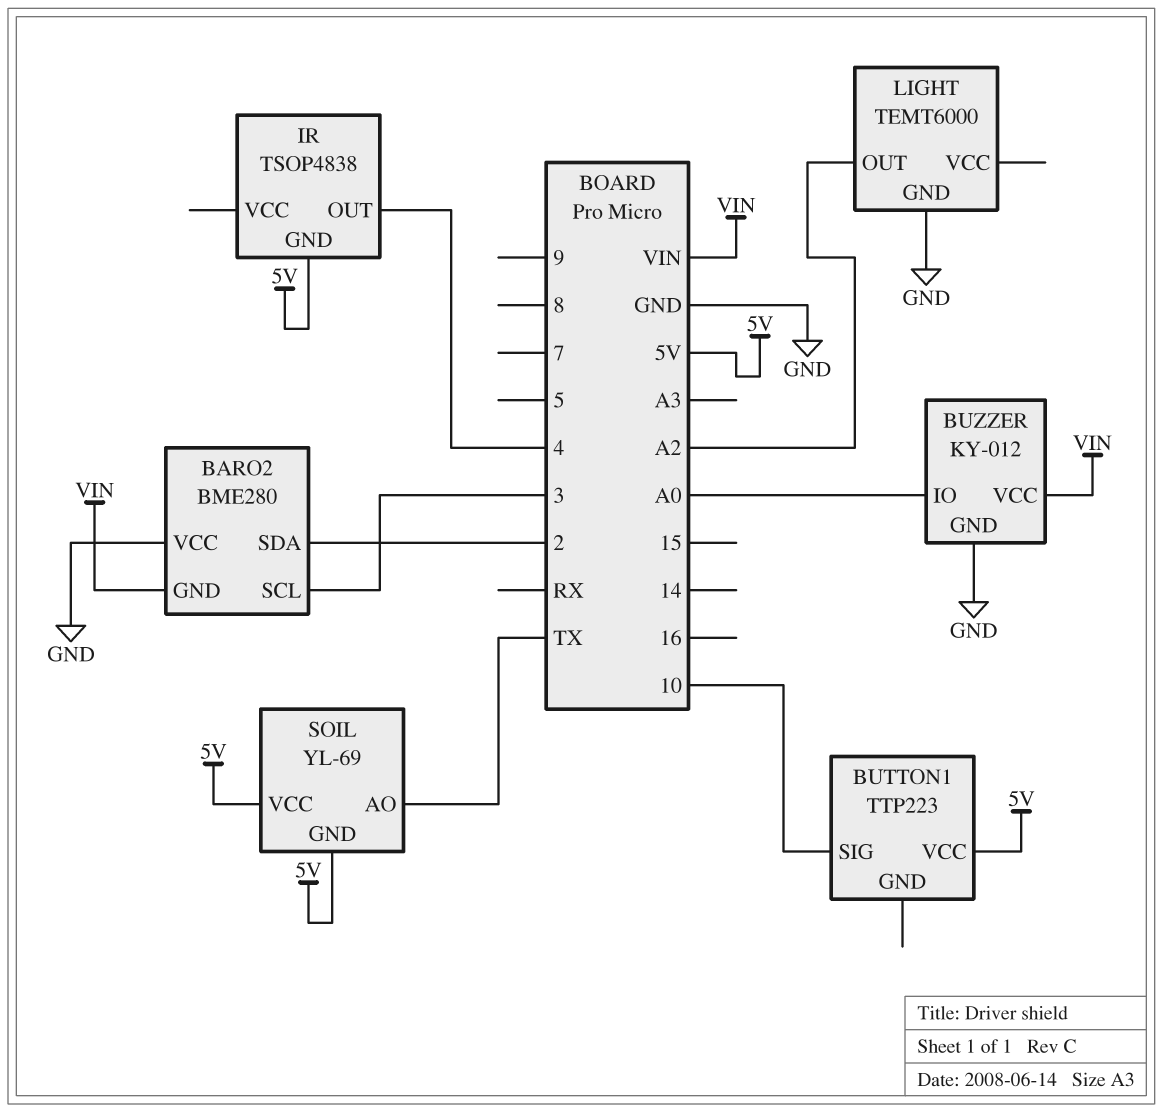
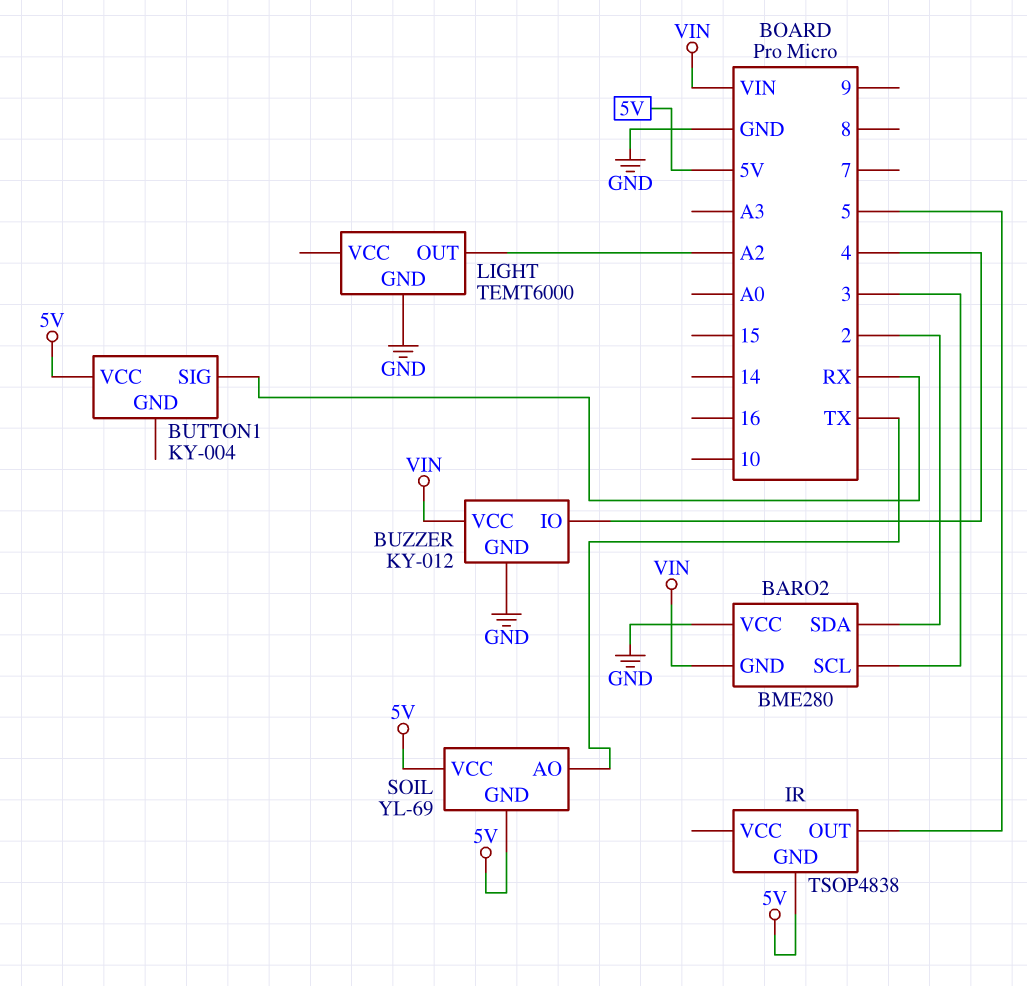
BUTTON1: TTP223 -> KY-004
BUTTON1 pin SIG: 10 -> RX
BUZZER pin IO: A0 -> 4
IR pin OUT: 4 -> 5

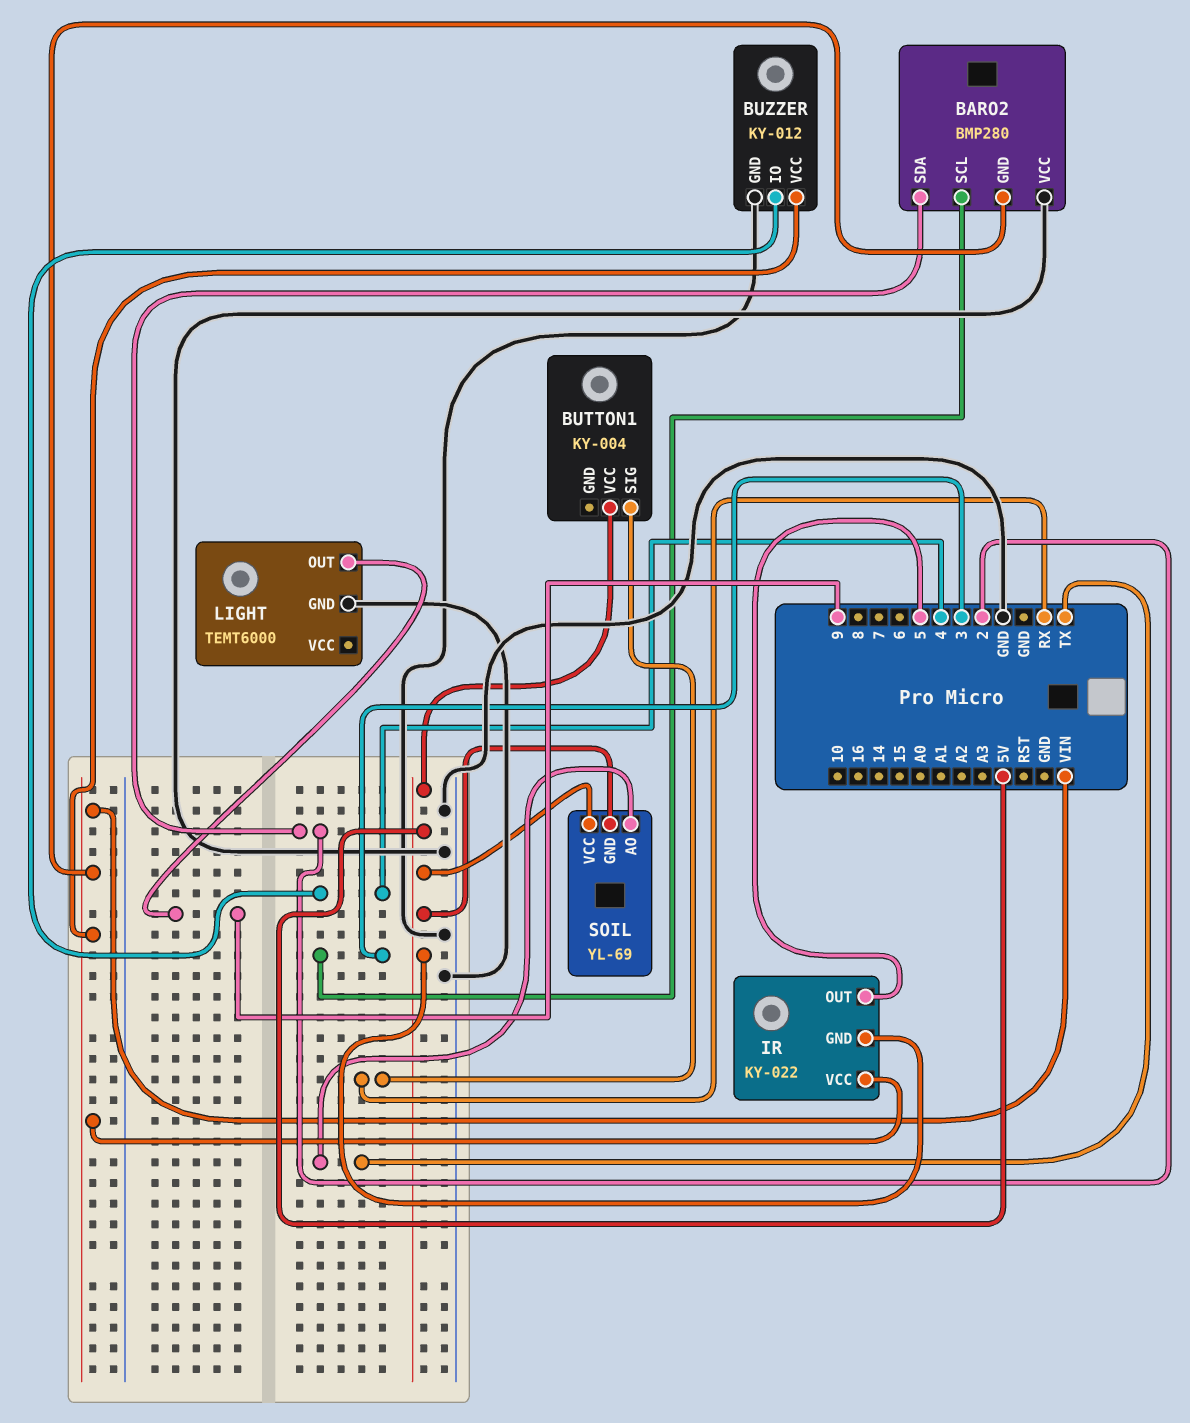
BARO2: BME280 -> BMP280
IR: TSOP4838 -> KY-022
IR pin VCC: none -> VIN
LIGHT pin OUT: A2 -> 9

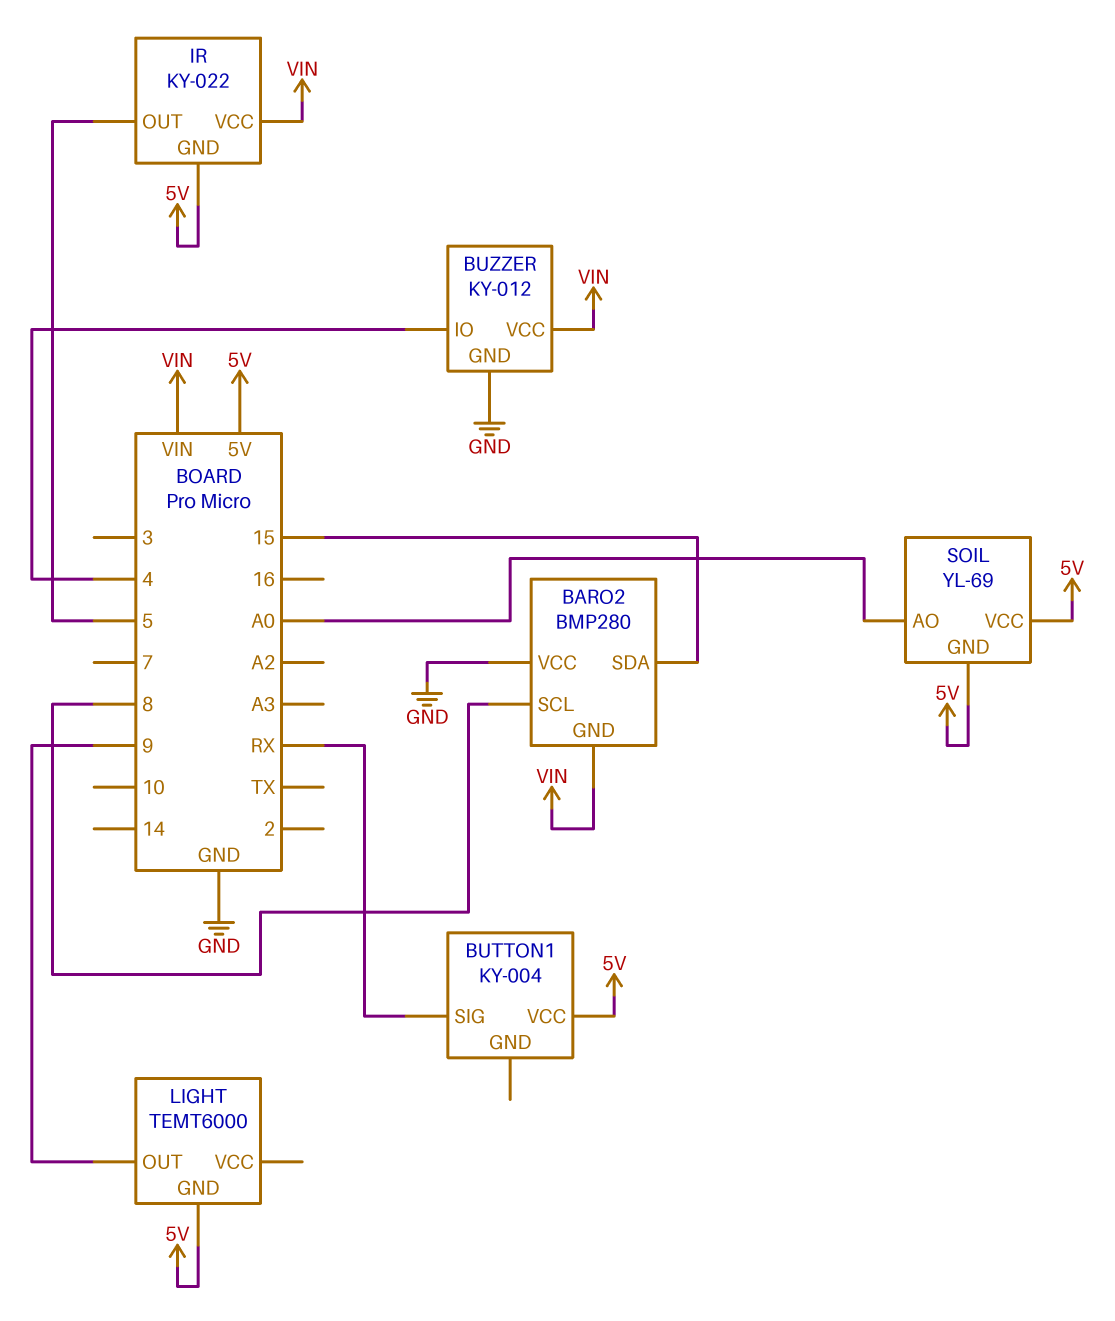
BARO2 pin SCL: 3 -> 8
BARO2 pin SDA: 2 -> 15
LIGHT pin GND: GND -> 5V
SOIL pin AO: TX -> A0

